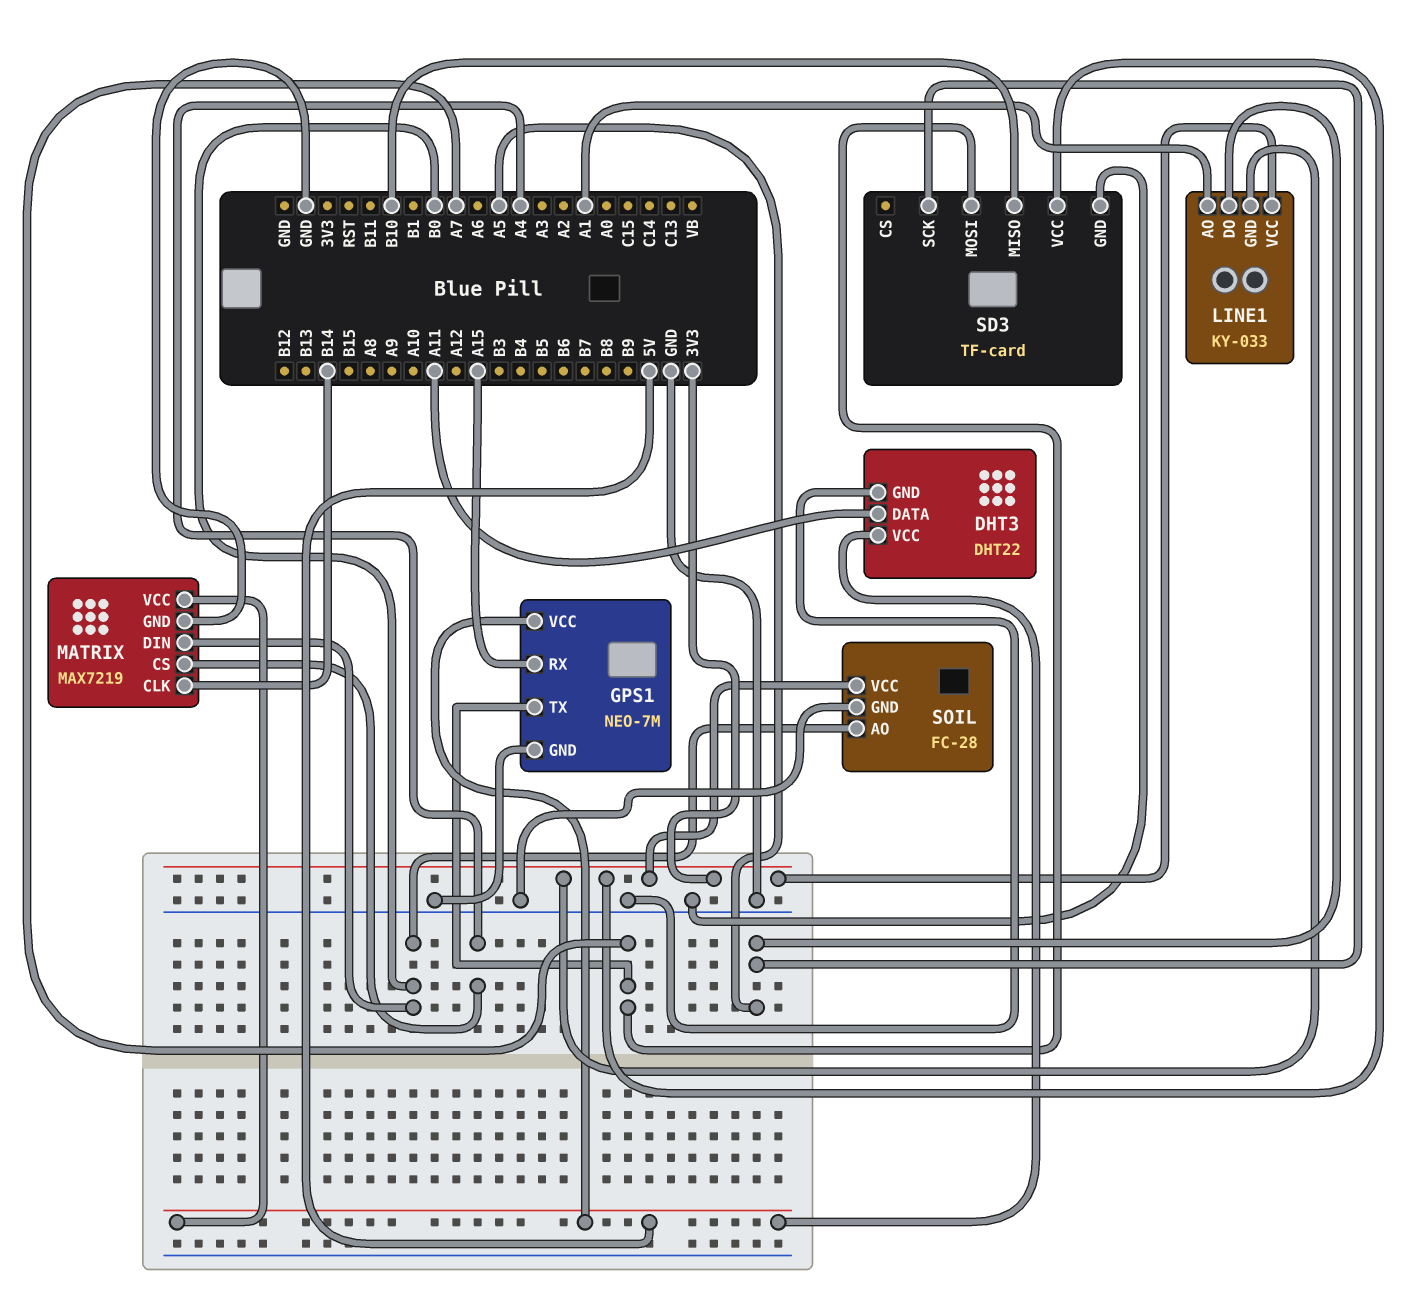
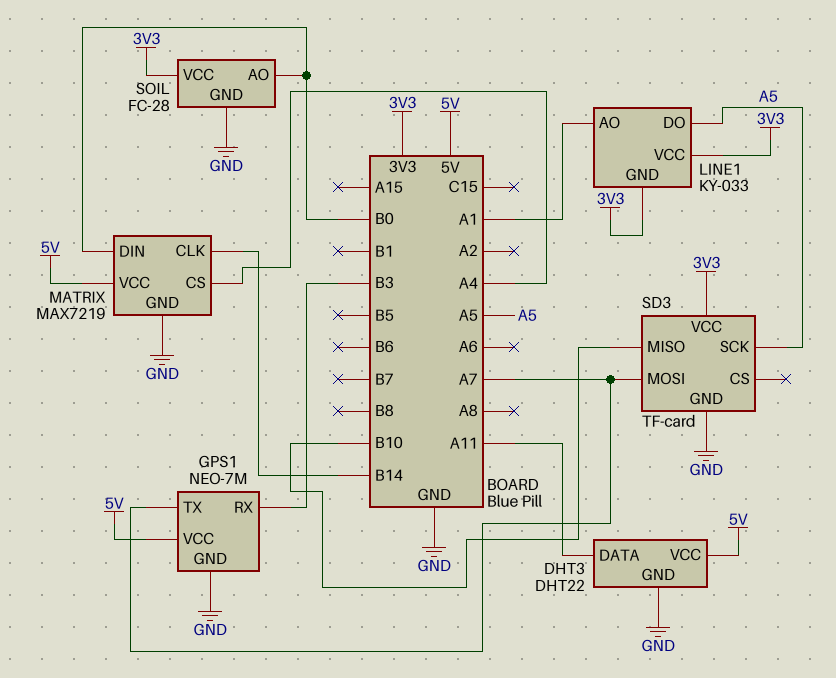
GPS1 pin RX: A15 -> B3

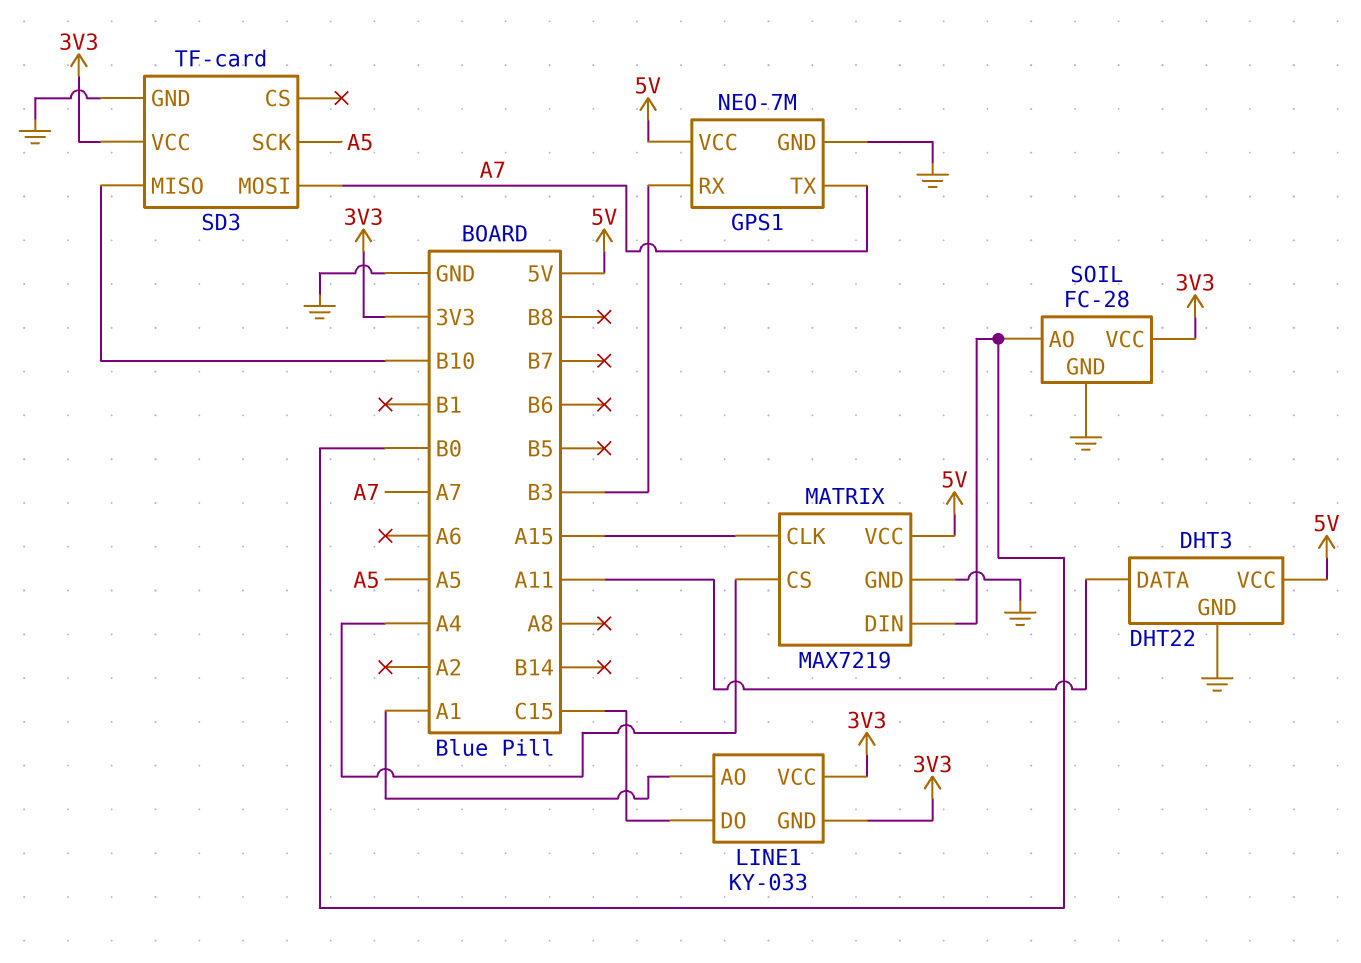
LINE1 pin DO: A5 -> C15
MATRIX pin CLK: B14 -> A15

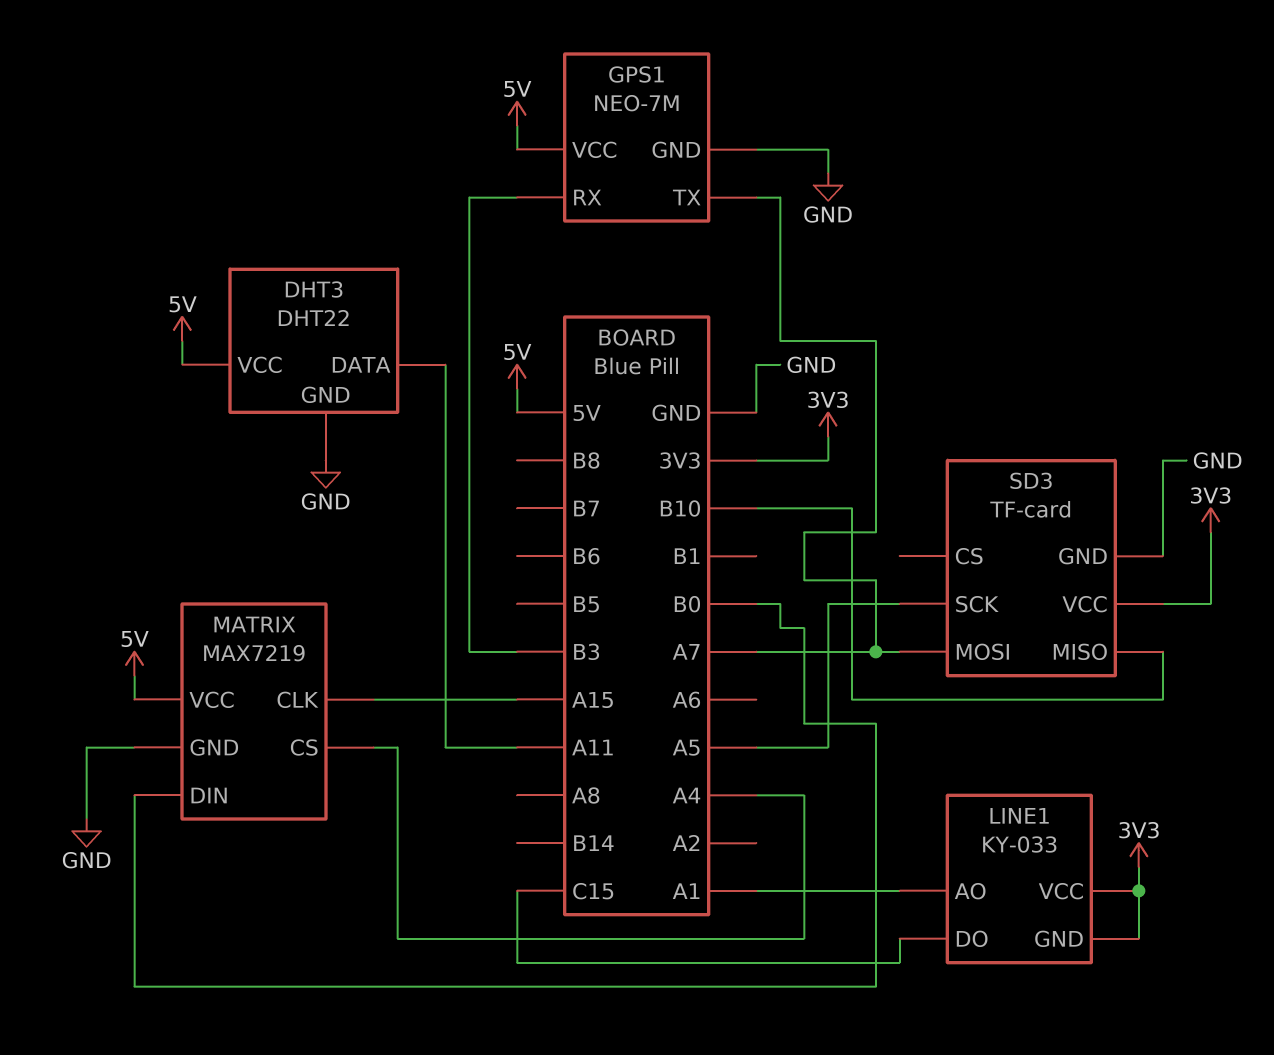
SOIL: FC-28 -> none
SOIL pin AO: B0 -> none
SOIL pin GND: GND -> none
SOIL pin VCC: 3V3 -> none

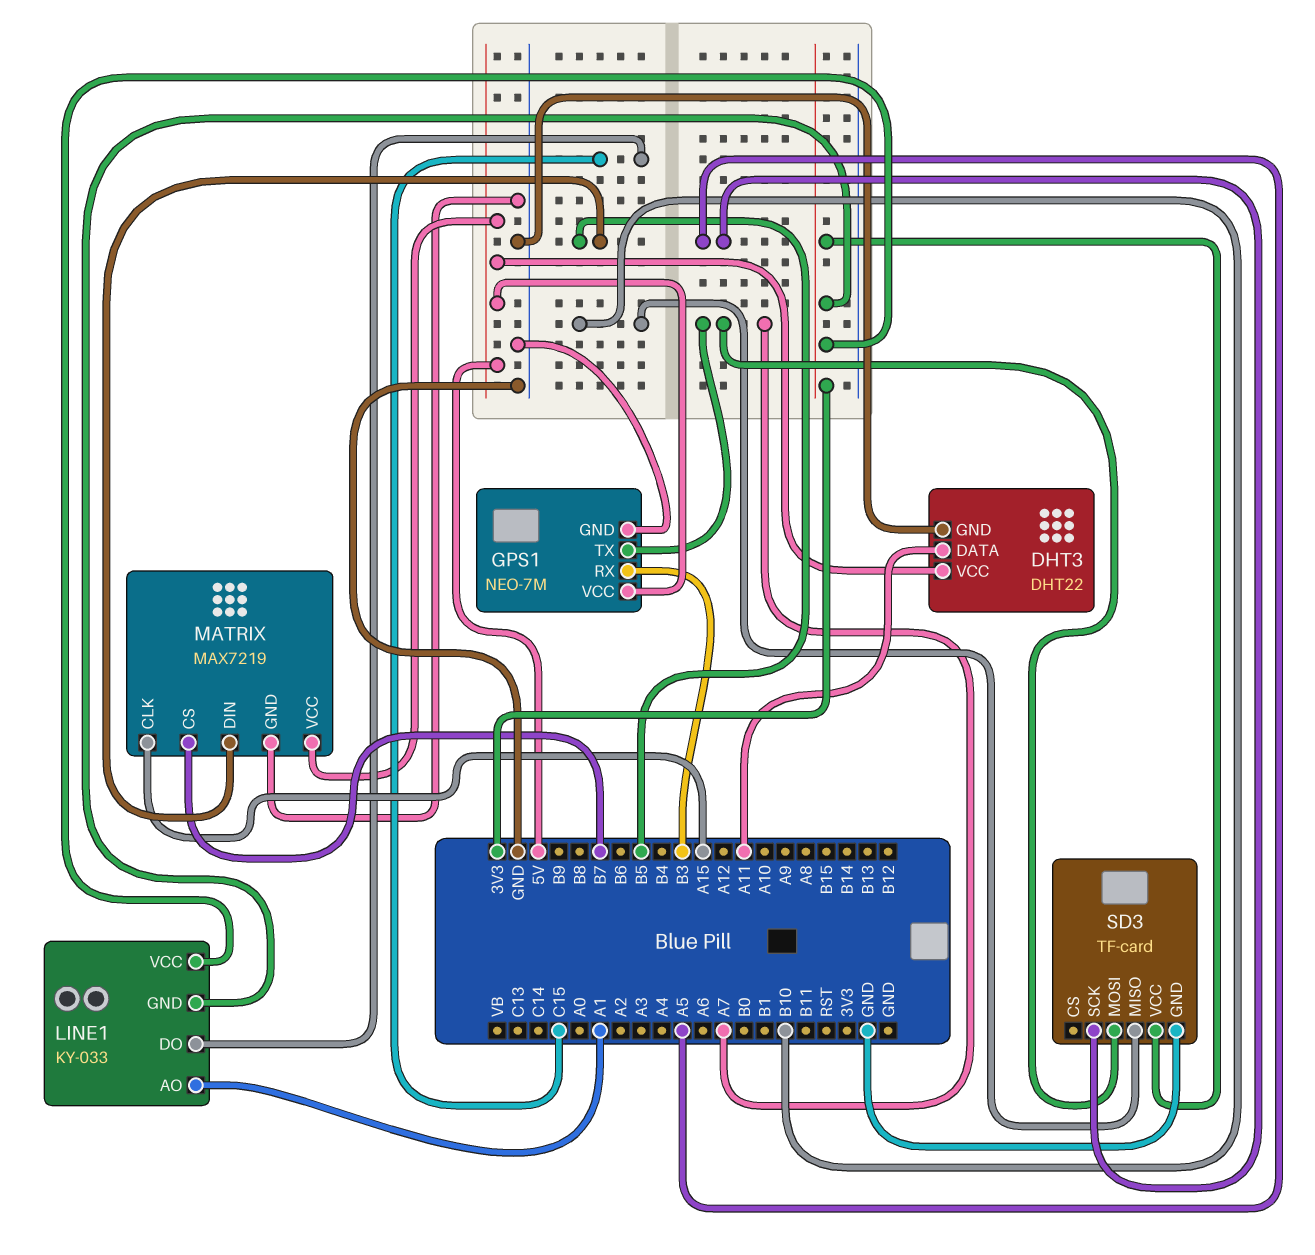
MATRIX pin CS: A4 -> B7
MATRIX pin DIN: B0 -> B5

